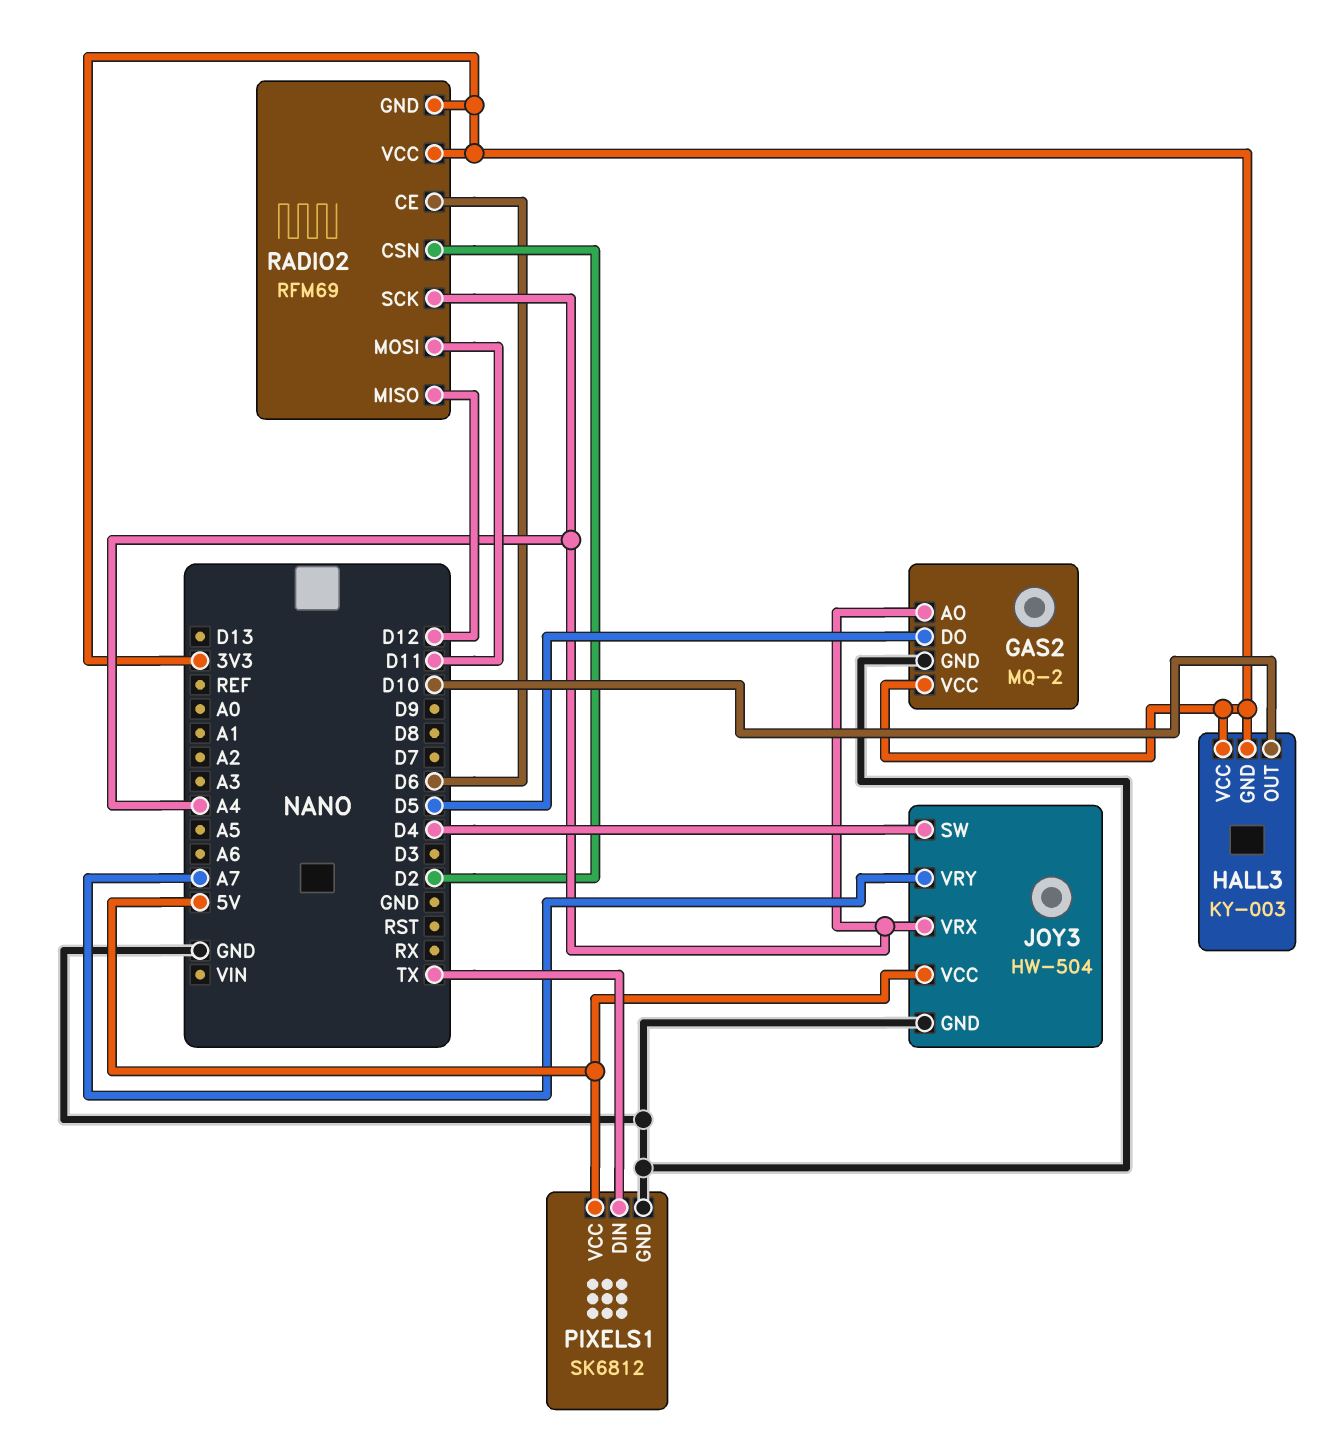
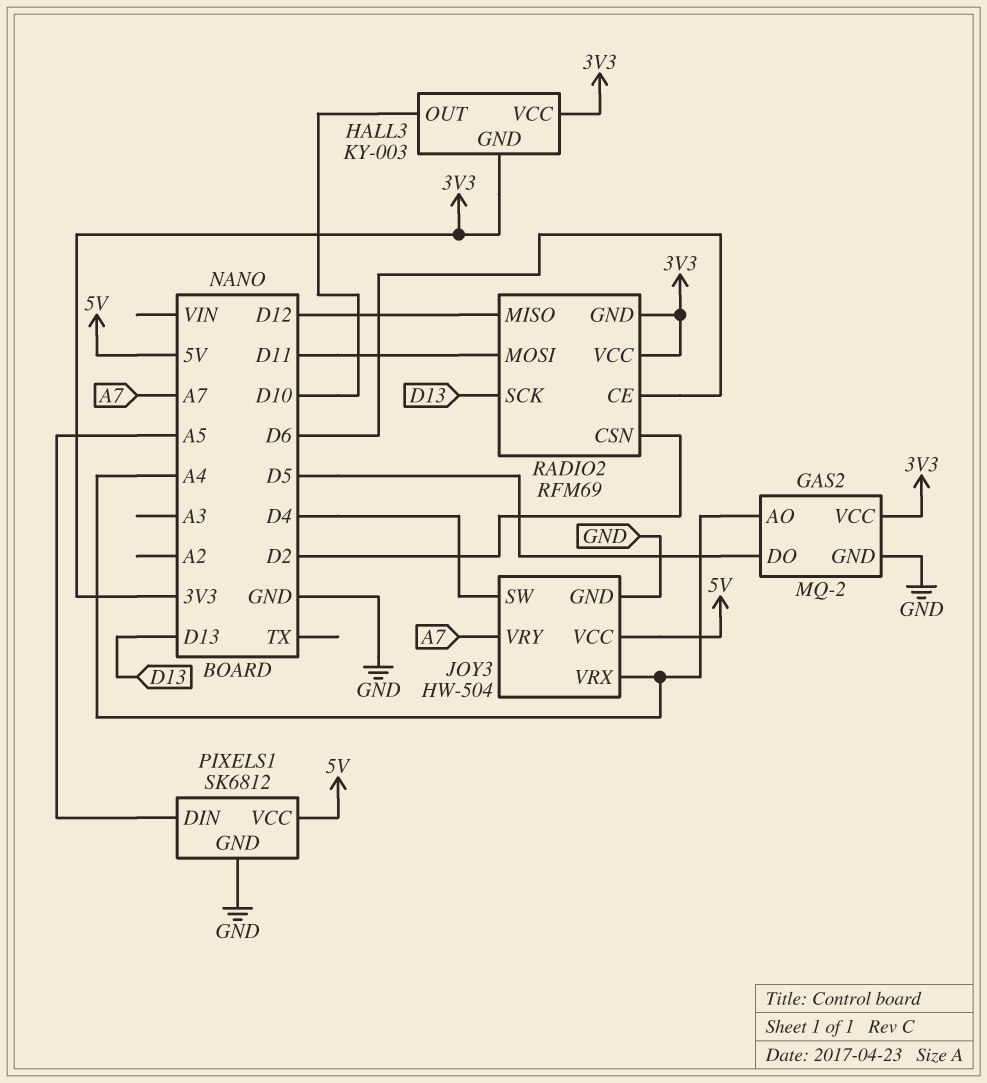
PIXELS1 pin DIN: TX -> A5
RADIO2 pin SCK: A4 -> D13

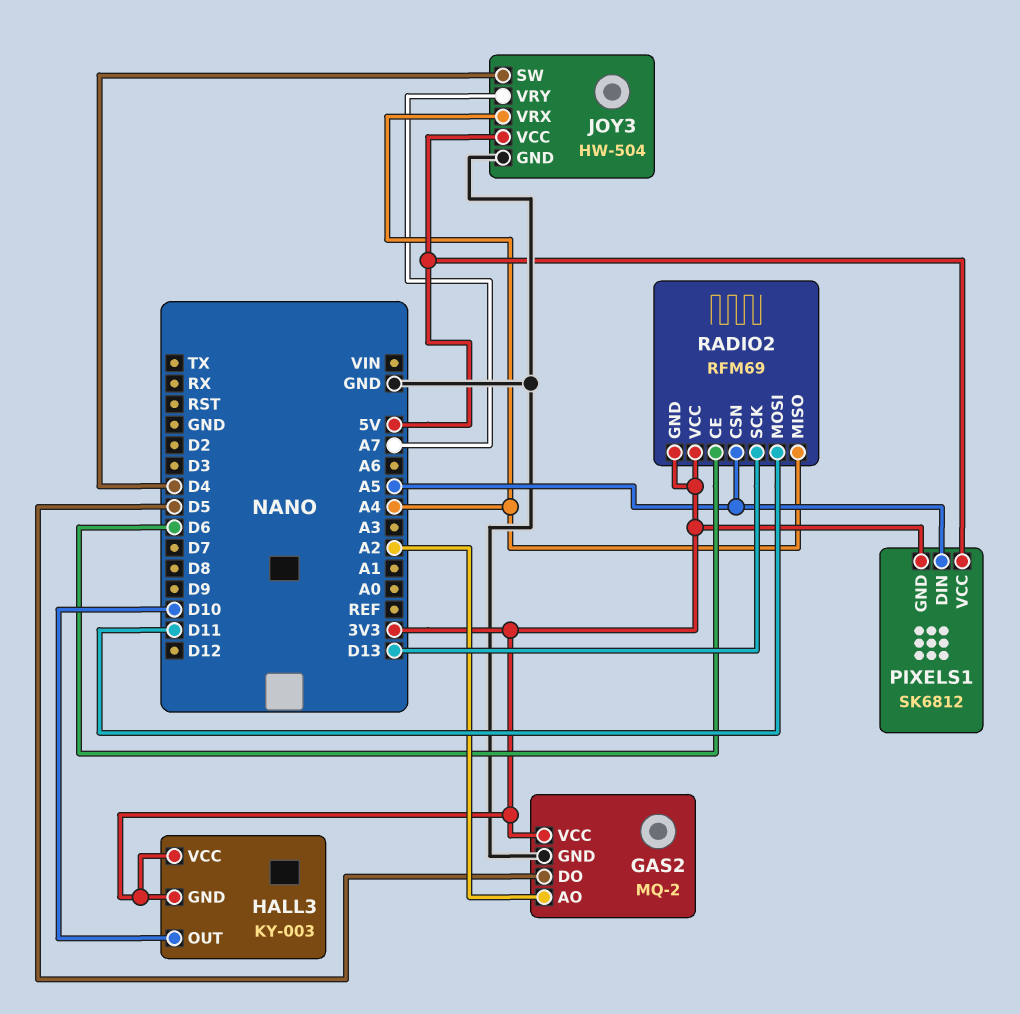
GAS2 pin AO: A4 -> A2
PIXELS1 pin GND: GND -> 3V3
RADIO2 pin CSN: D2 -> A5
RADIO2 pin MISO: D12 -> A4

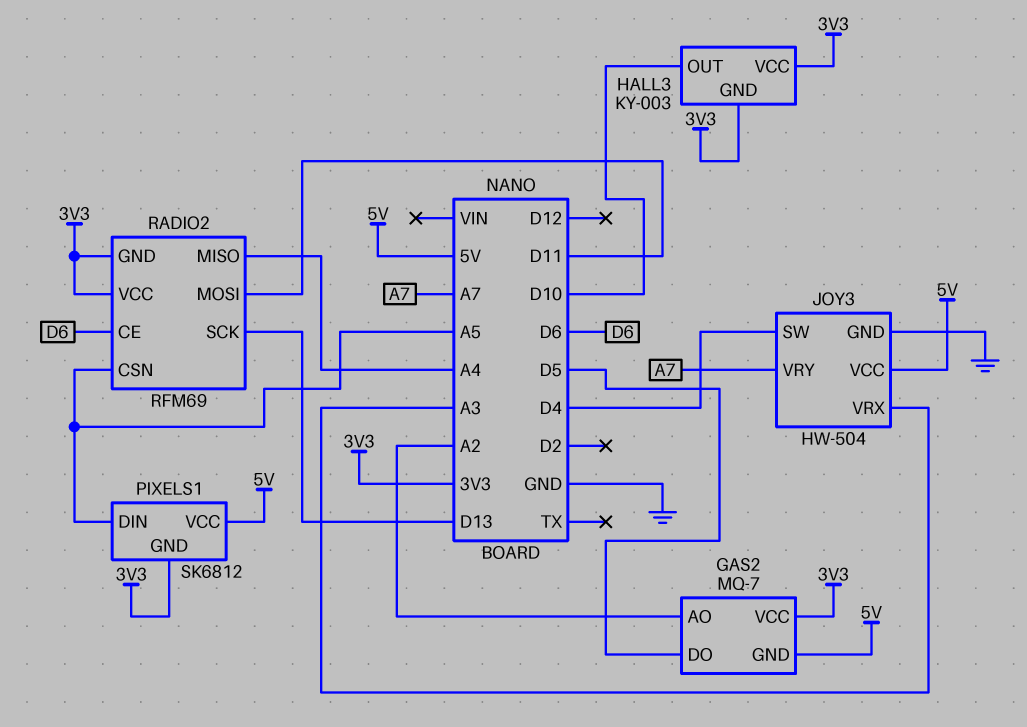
GAS2: MQ-2 -> MQ-7
GAS2 pin GND: GND -> 5V
JOY3 pin VRX: A4 -> A3

